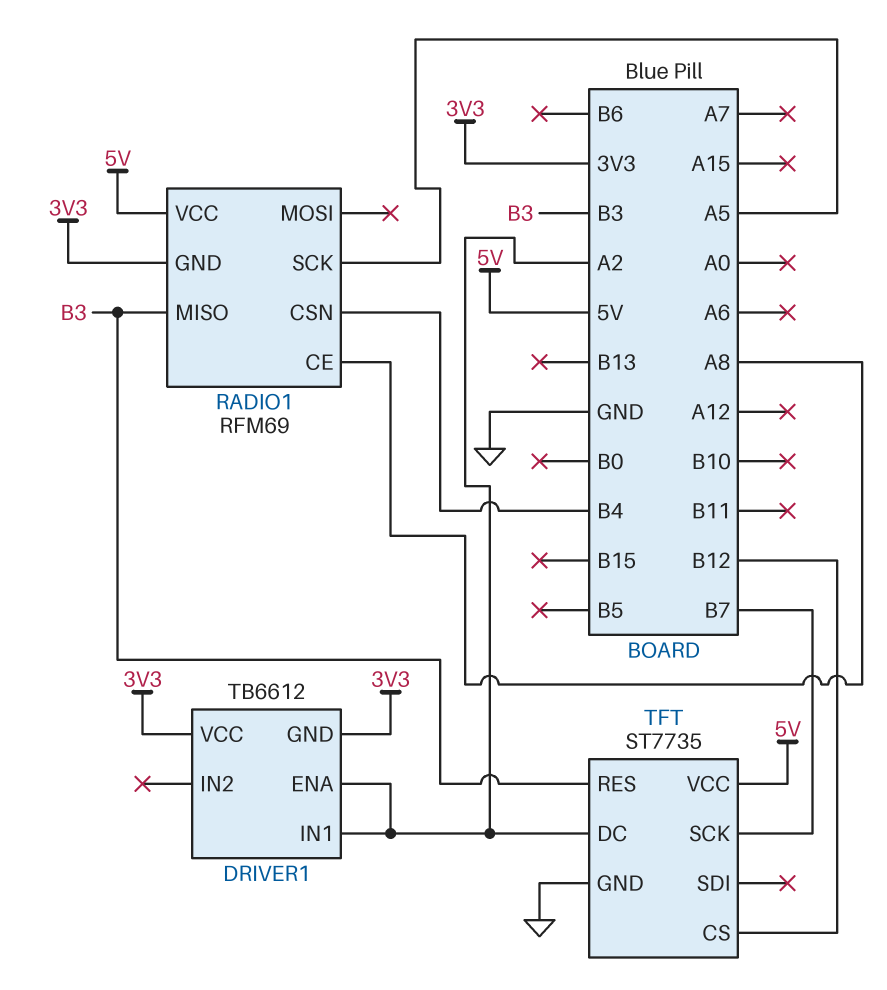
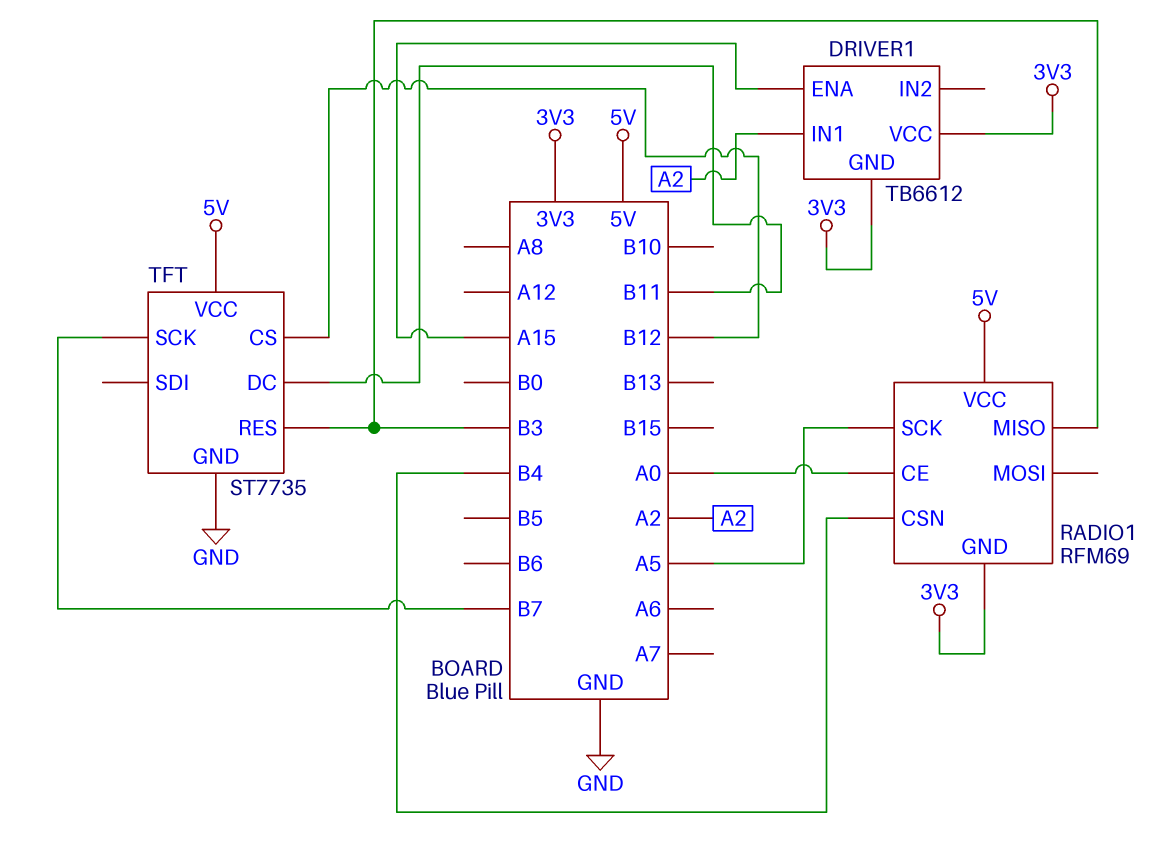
DRIVER1 pin ENA: A2 -> A15
RADIO1 pin CE: A8 -> A0
TFT pin DC: A2 -> B11

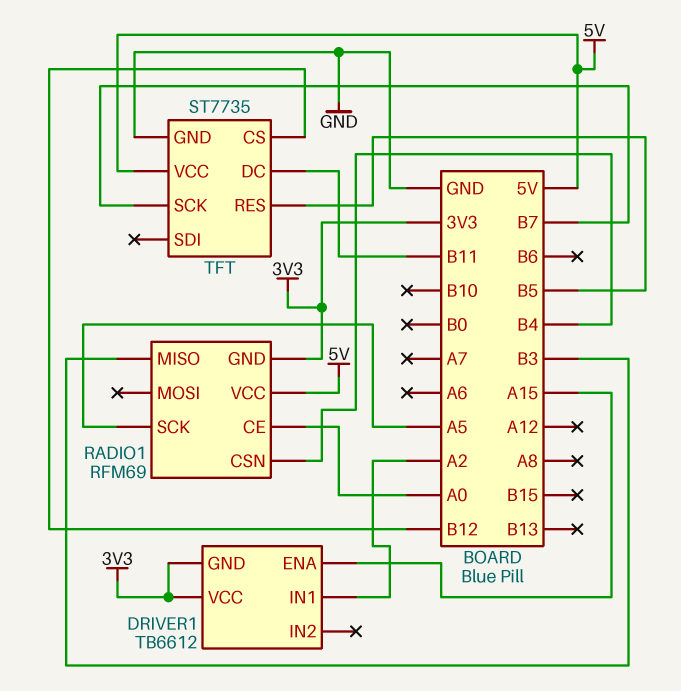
TFT pin RES: B3 -> B5

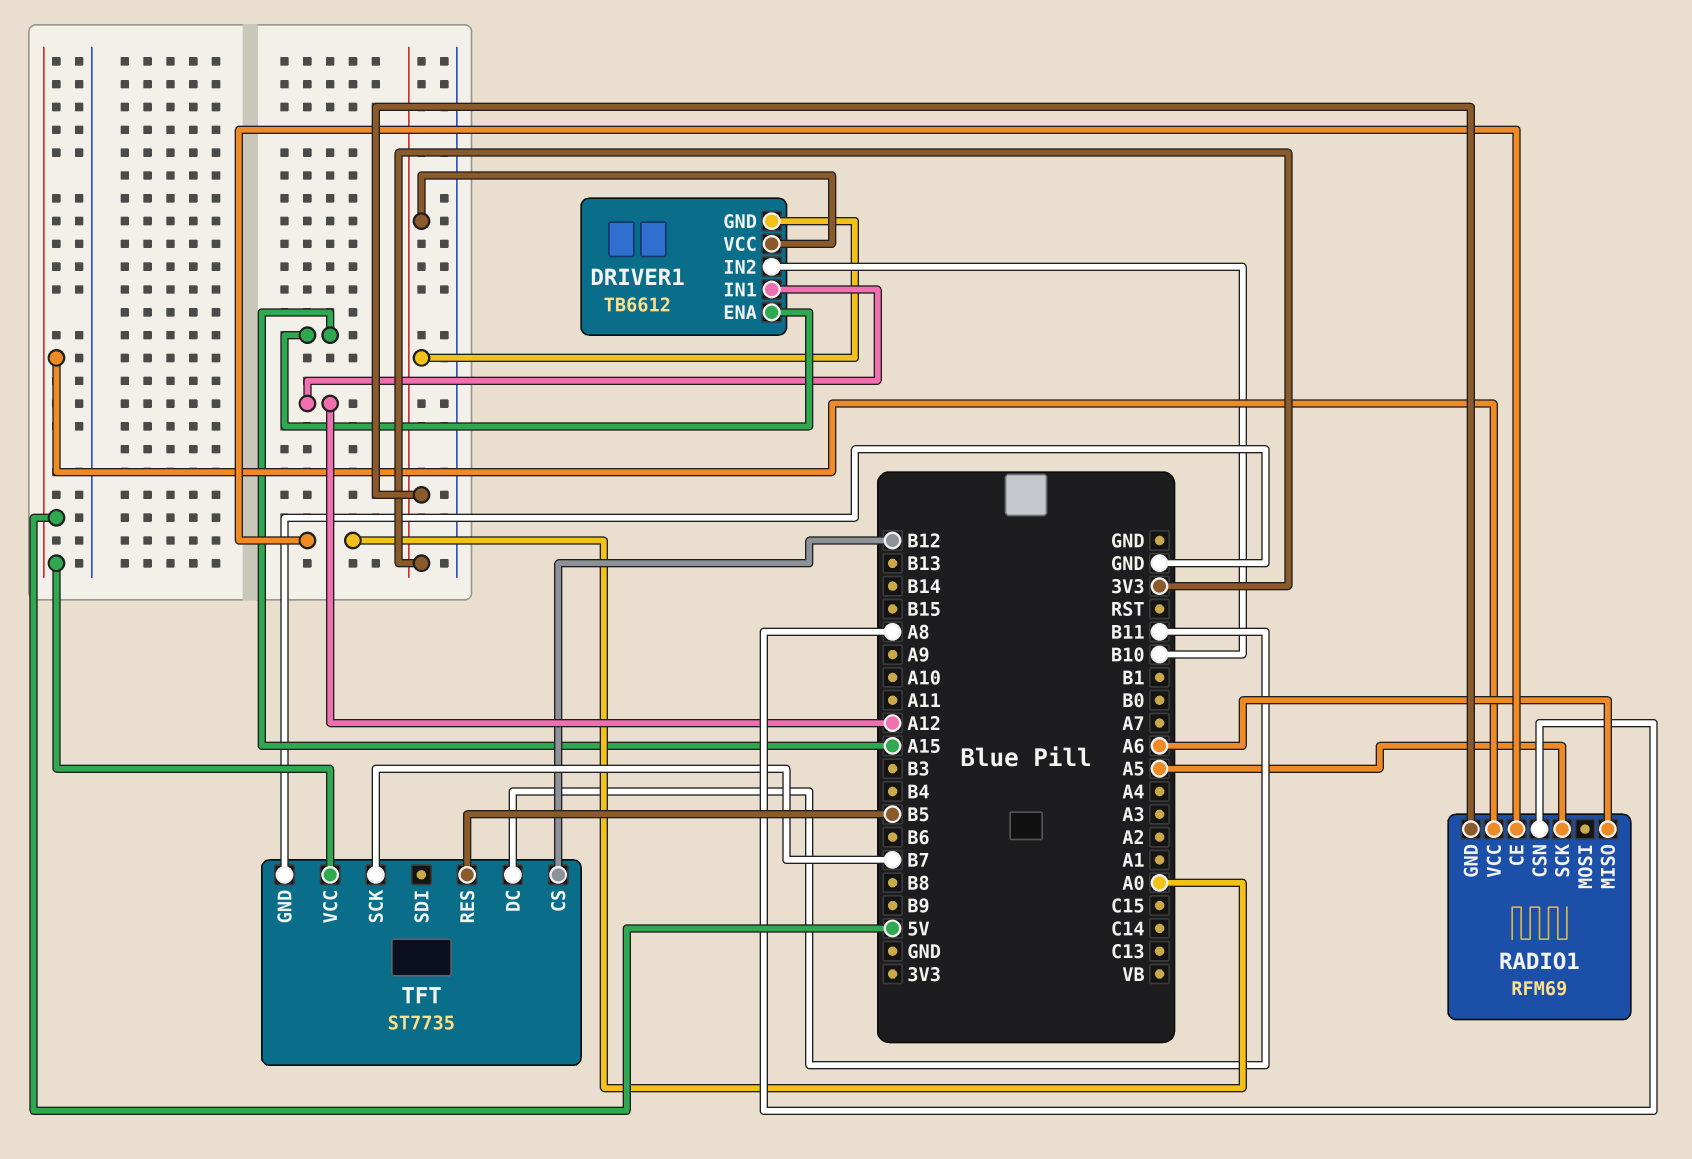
DRIVER1 pin IN1: A2 -> A12
DRIVER1 pin IN2: none -> B10
RADIO1 pin CSN: B4 -> A8
RADIO1 pin MISO: B3 -> A6

